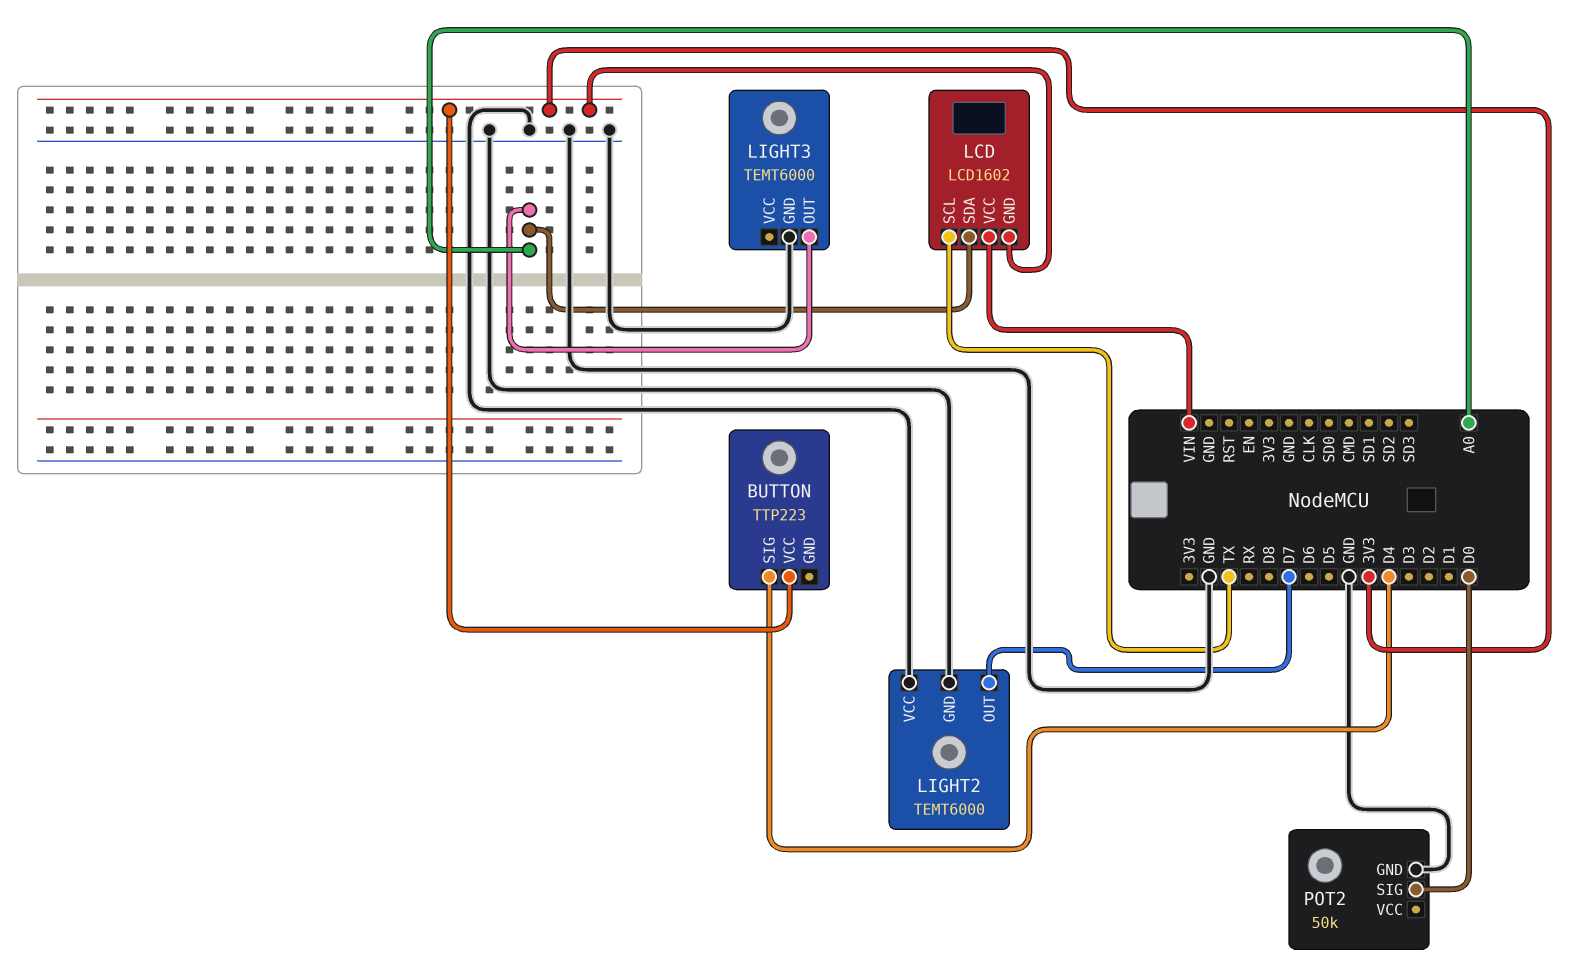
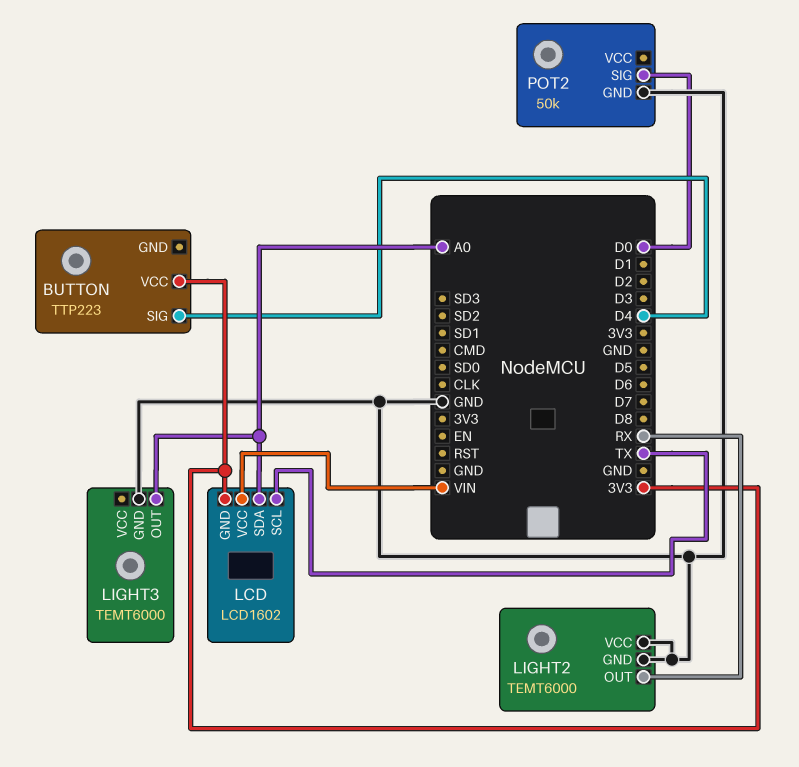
LIGHT2 pin OUT: D7 -> RX

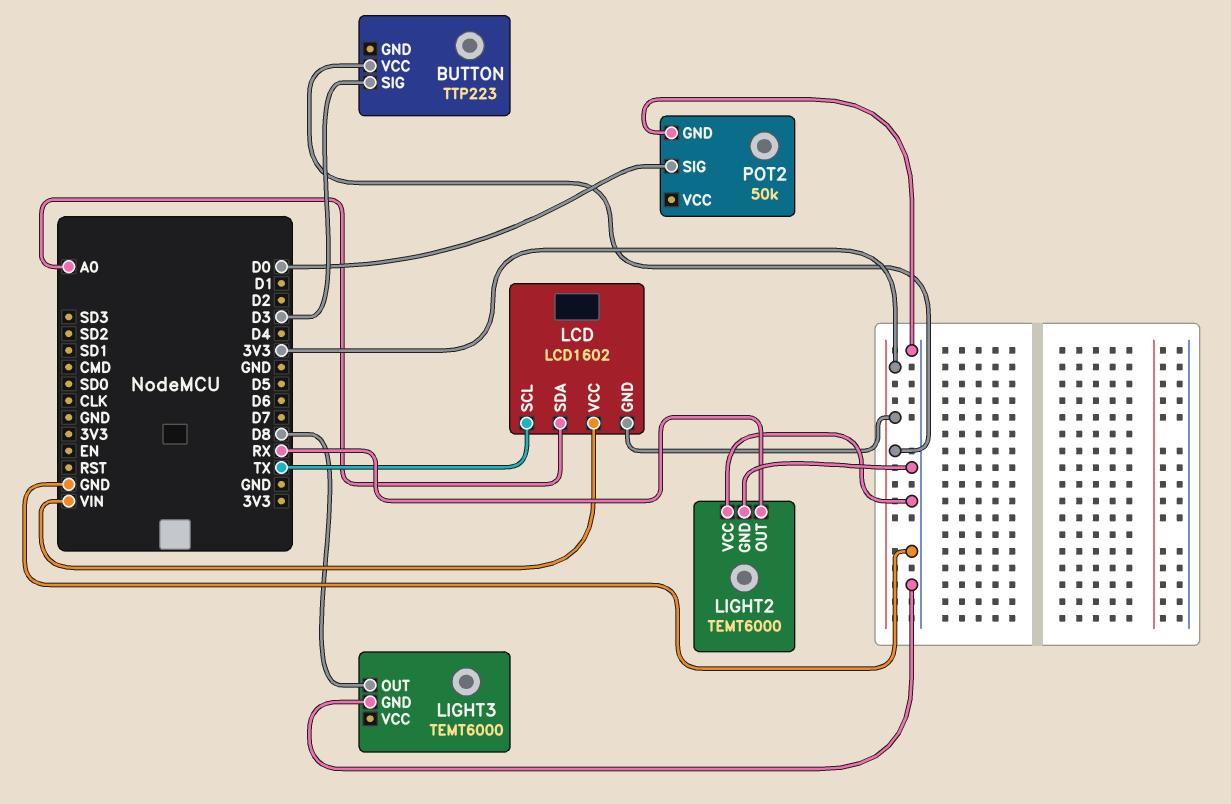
BUTTON pin SIG: D4 -> D3
LIGHT3 pin OUT: A0 -> D8

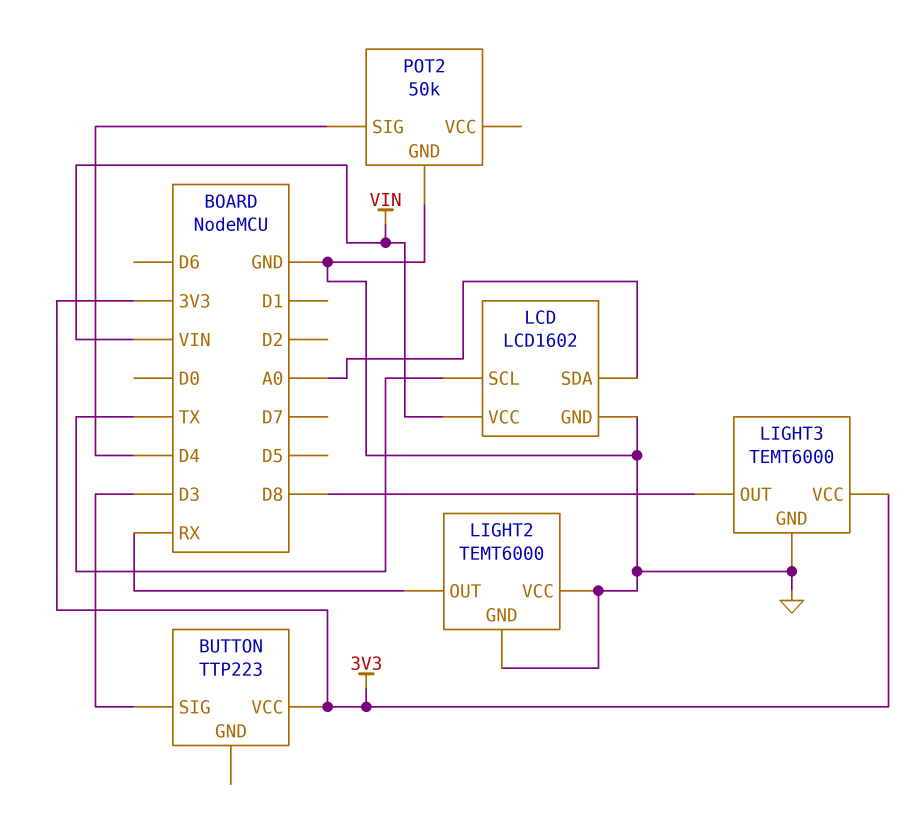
LCD pin GND: 3V3 -> GND
LIGHT3 pin VCC: none -> 3V3
POT2 pin SIG: D0 -> D4

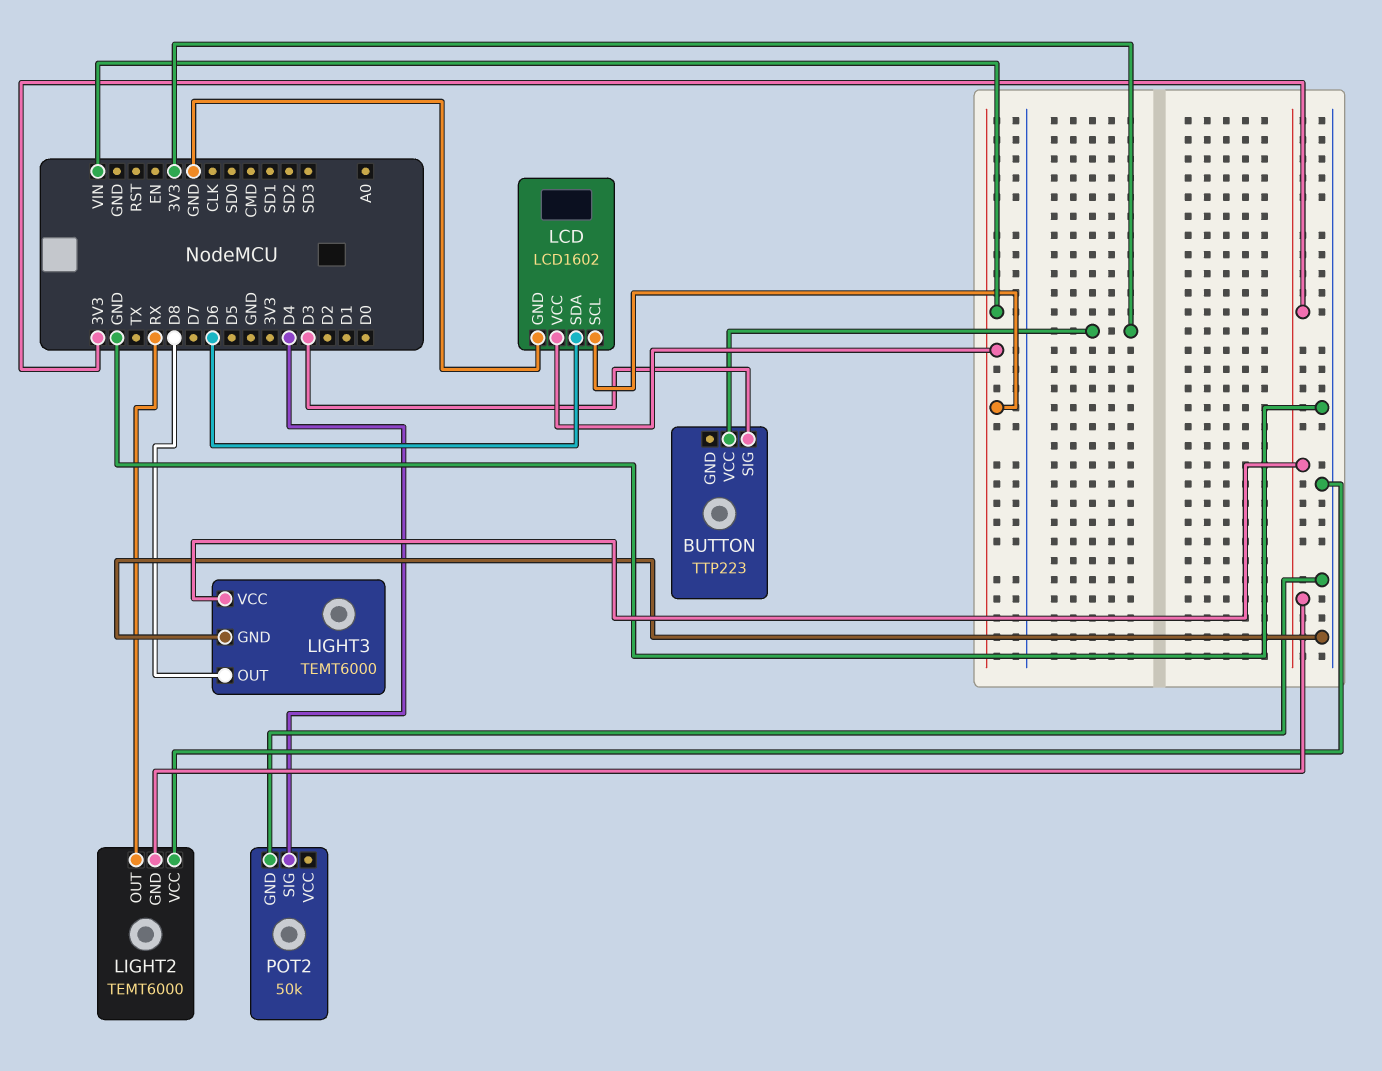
LCD pin SCL: TX -> VIN
LCD pin SDA: A0 -> D6
LIGHT2 pin GND: GND -> 3V3

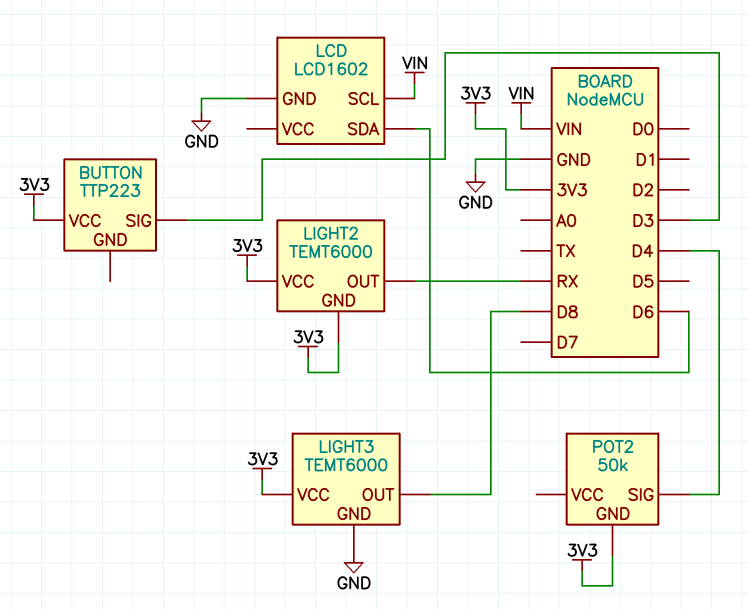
LCD pin VCC: VIN -> none
LIGHT2 pin VCC: GND -> 3V3
POT2 pin GND: GND -> 3V3

